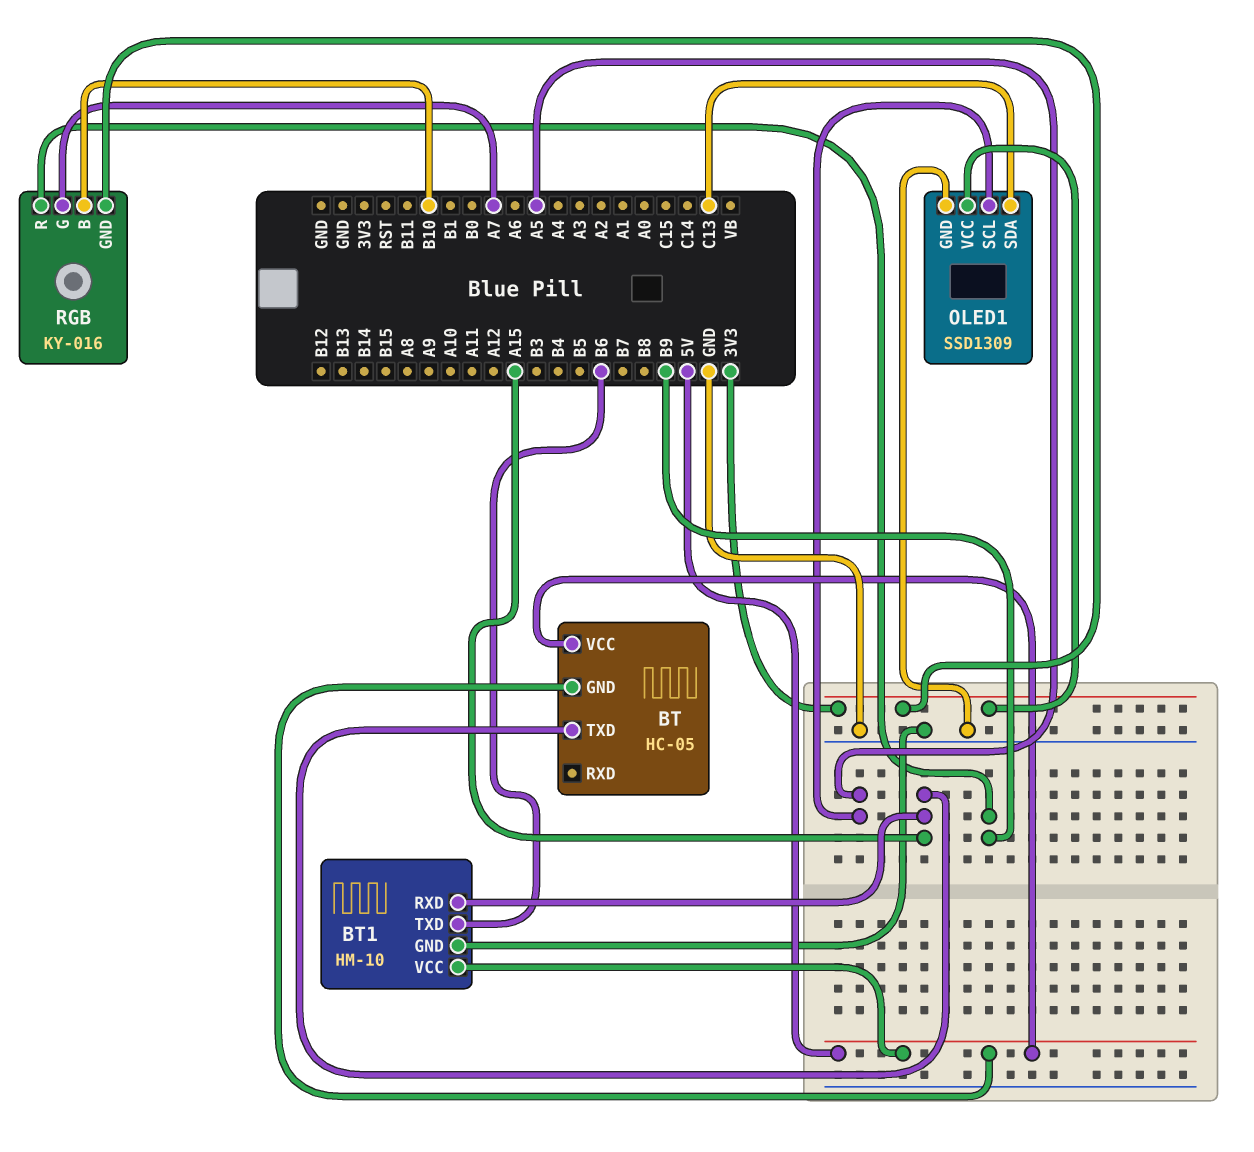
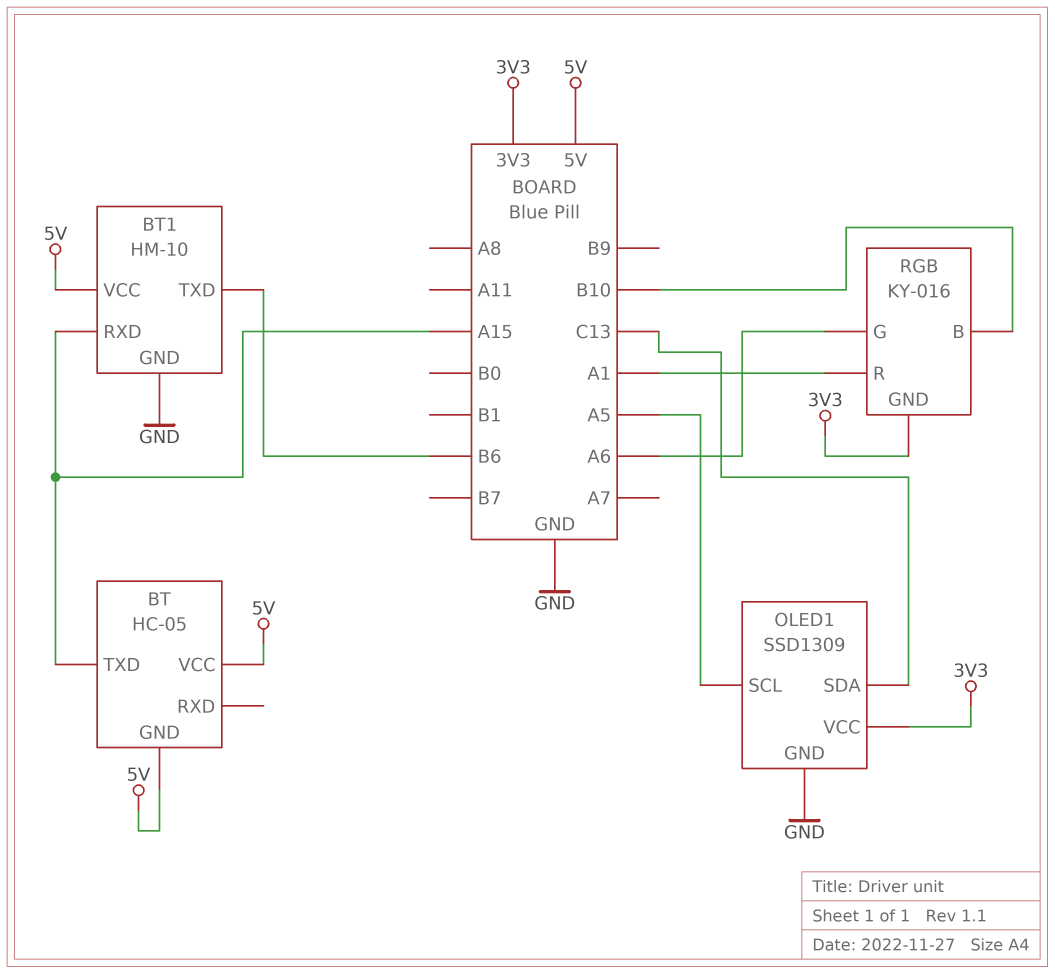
RGB pin G: A7 -> A6
RGB pin R: B9 -> A1

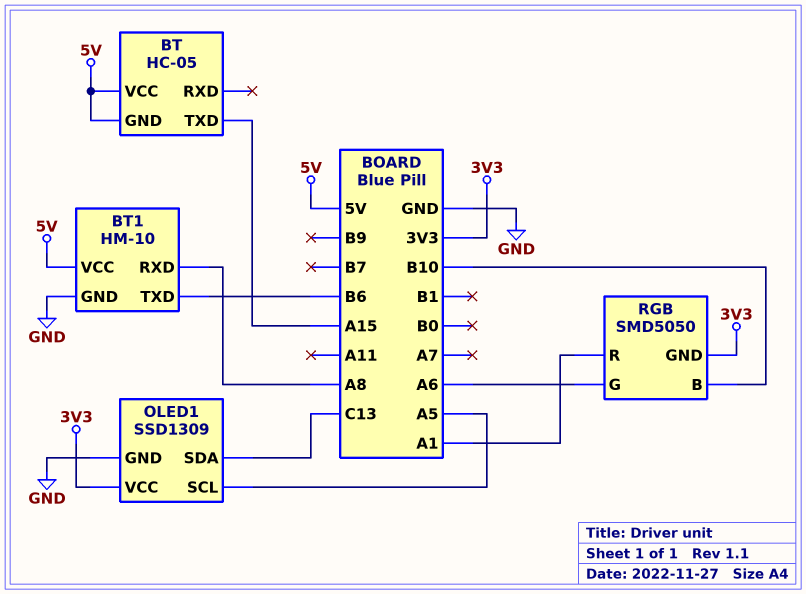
BT1 pin RXD: A15 -> A8
RGB: KY-016 -> SMD5050

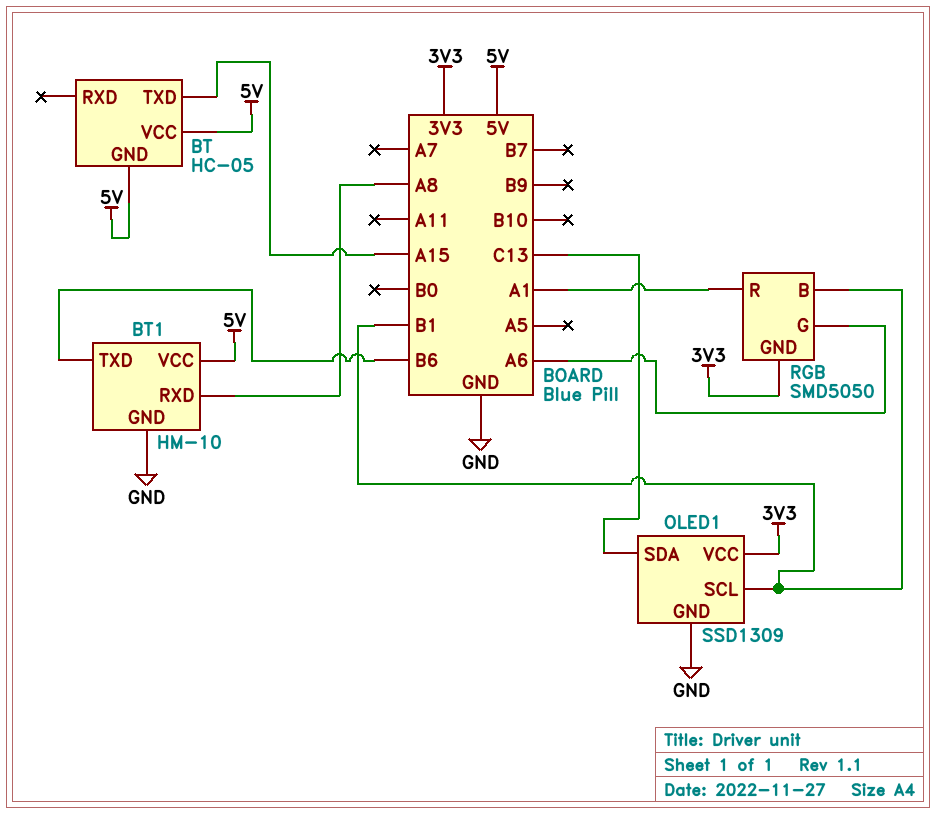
OLED1 pin SCL: A5 -> B1
RGB pin B: B10 -> B1

